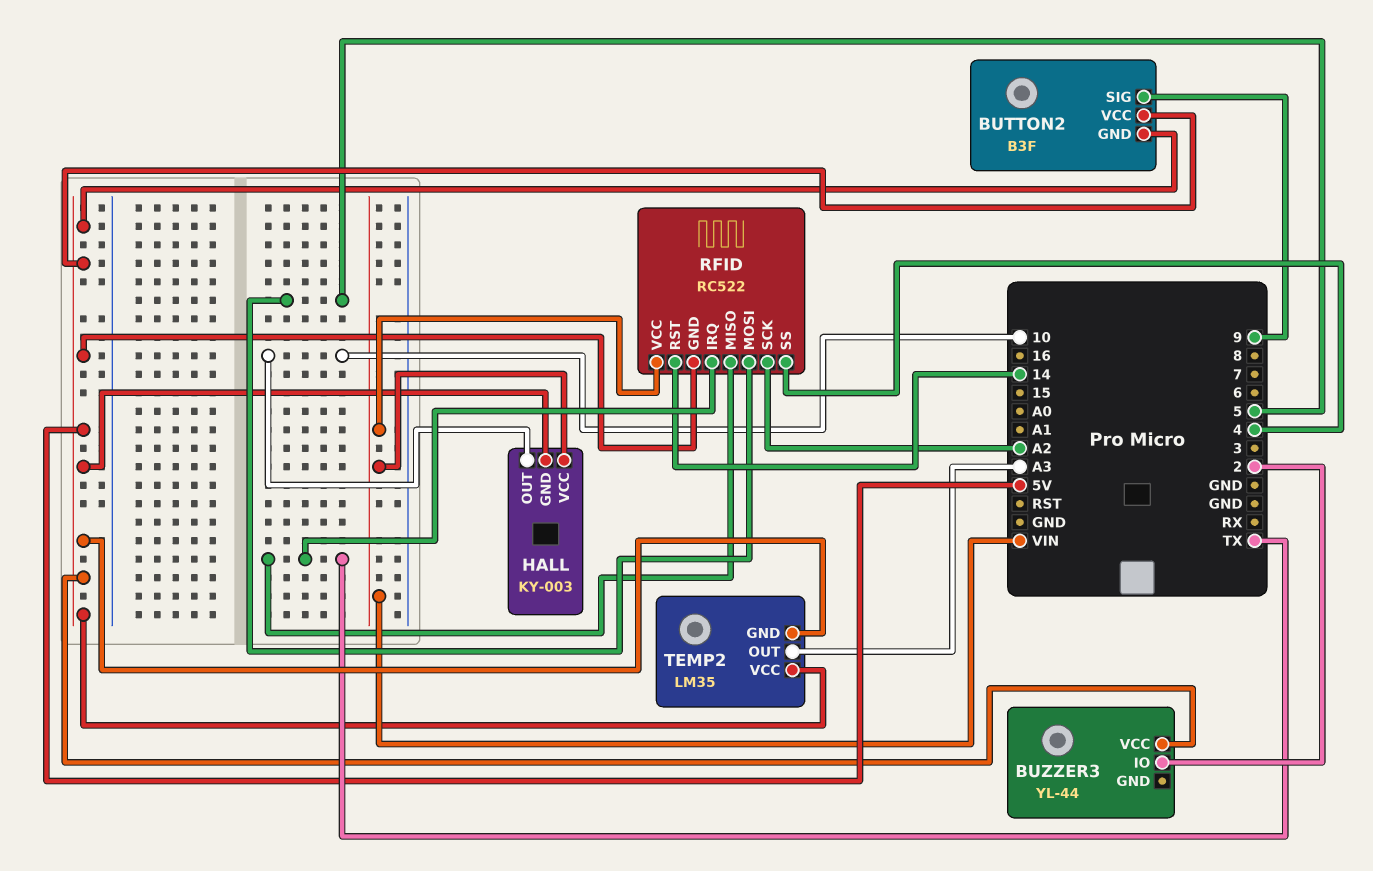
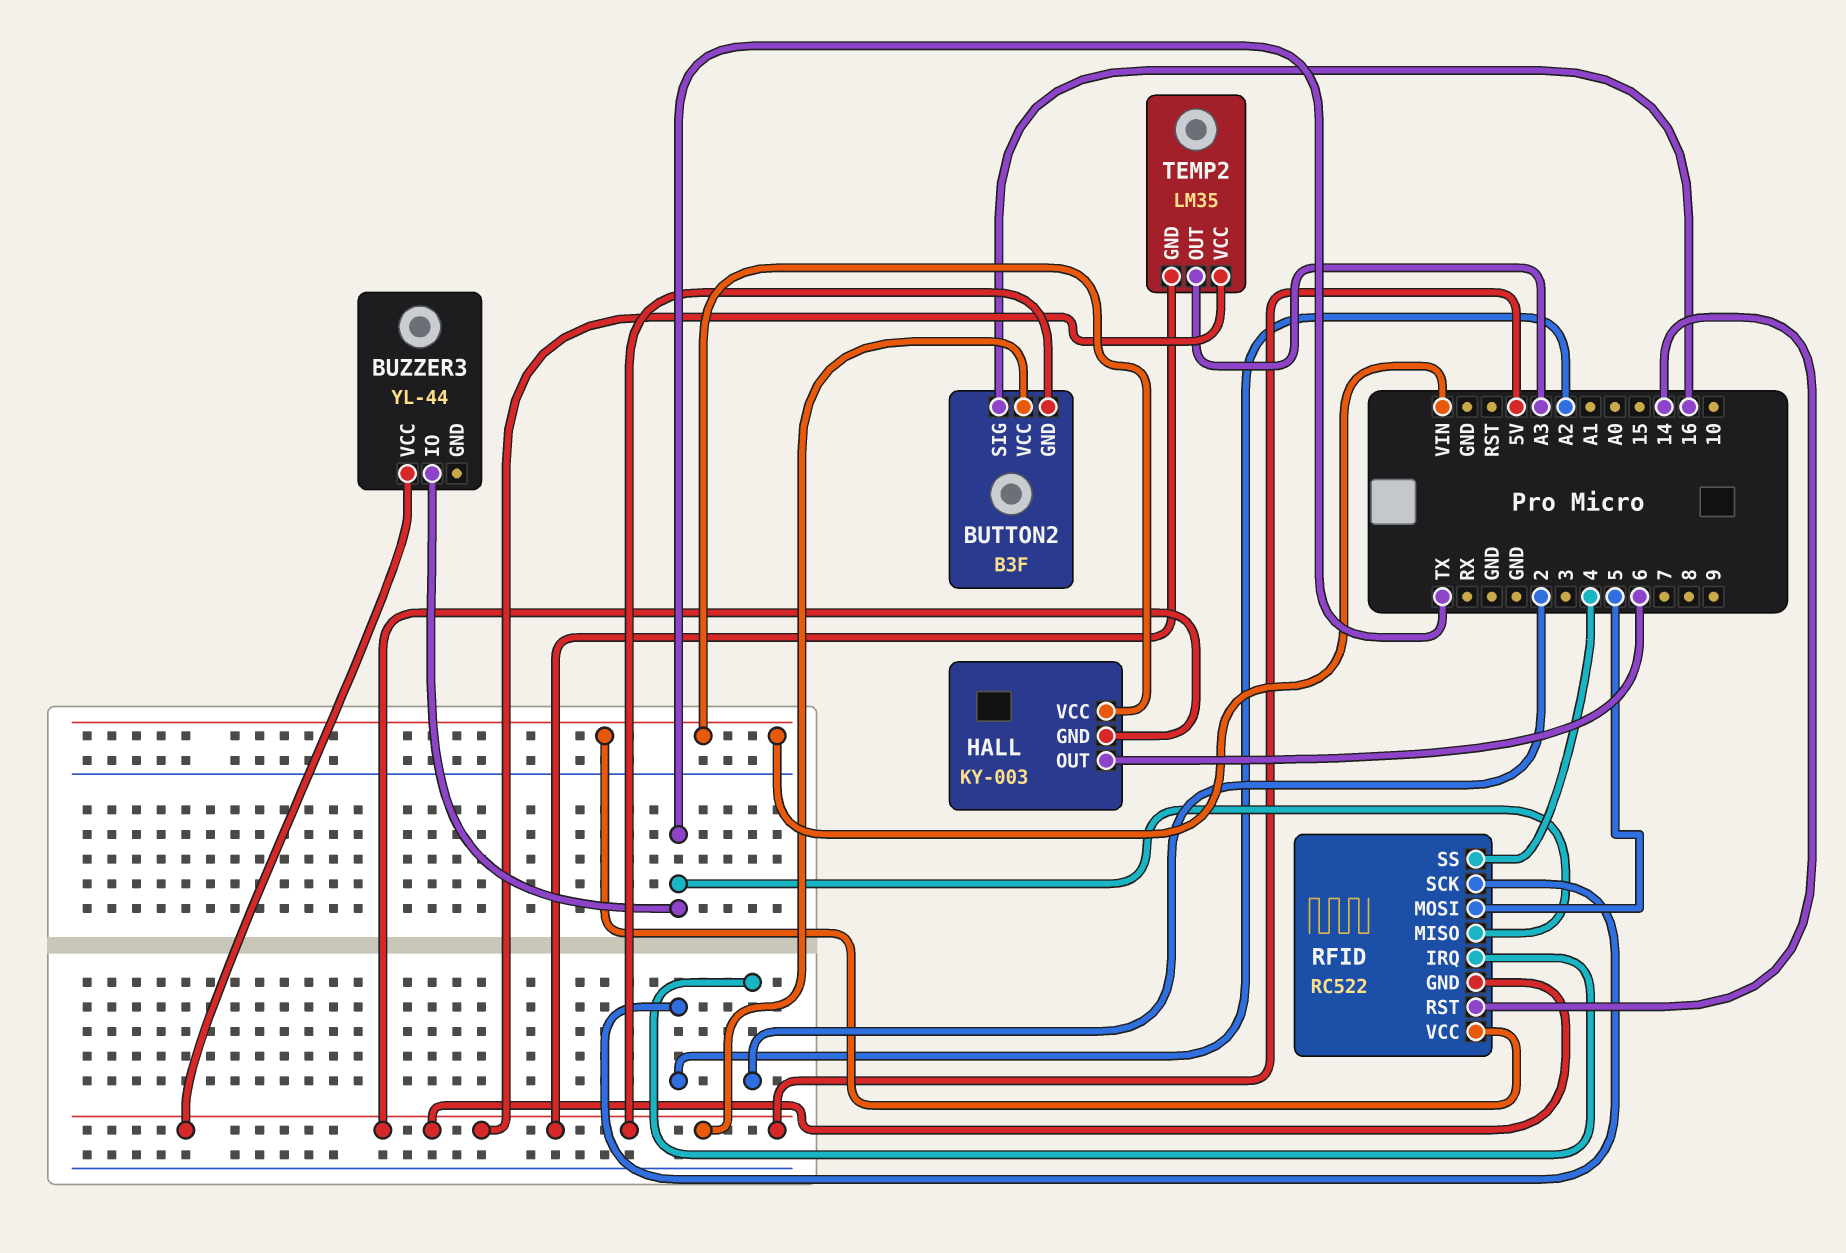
BUTTON2 pin SIG: 9 -> 16
BUZZER3 pin IO: 2 -> TX
HALL pin OUT: 10 -> 6
RFID pin IRQ: TX -> 2

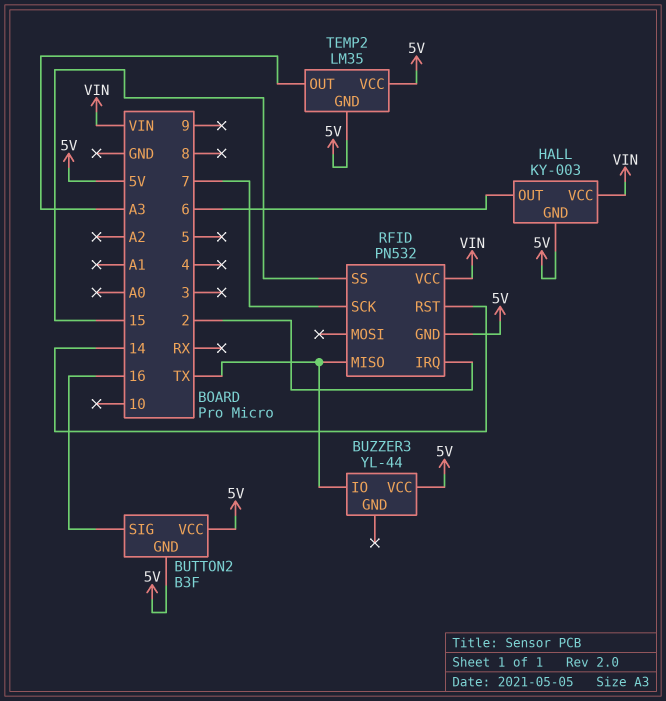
RFID: RC522 -> PN532
RFID pin MOSI: 5 -> none
RFID pin SCK: A2 -> 7
RFID pin SS: 4 -> 15

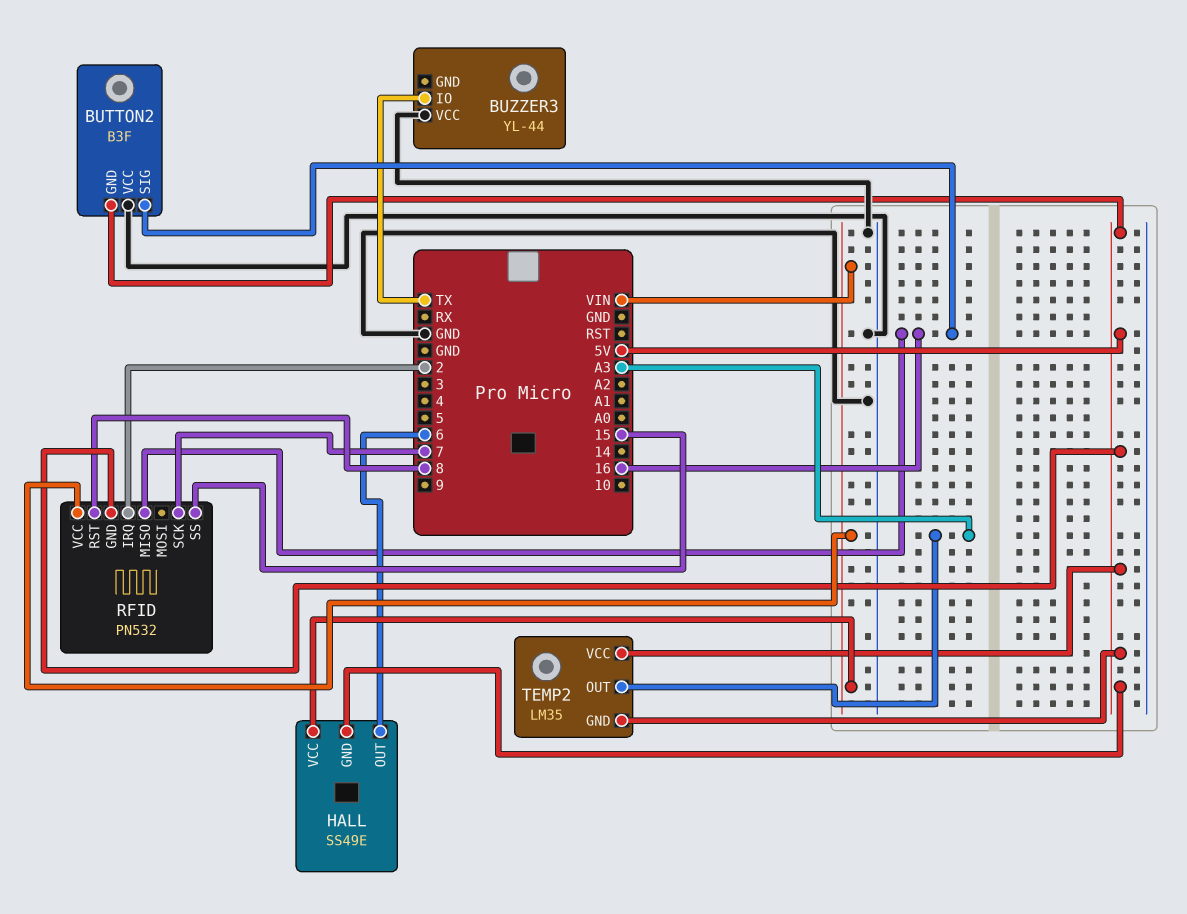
BUTTON2 pin VCC: 5V -> GND
BUZZER3 pin VCC: 5V -> GND
HALL: KY-003 -> SS49E
RFID pin MISO: TX -> 16
RFID pin RST: 14 -> 8

